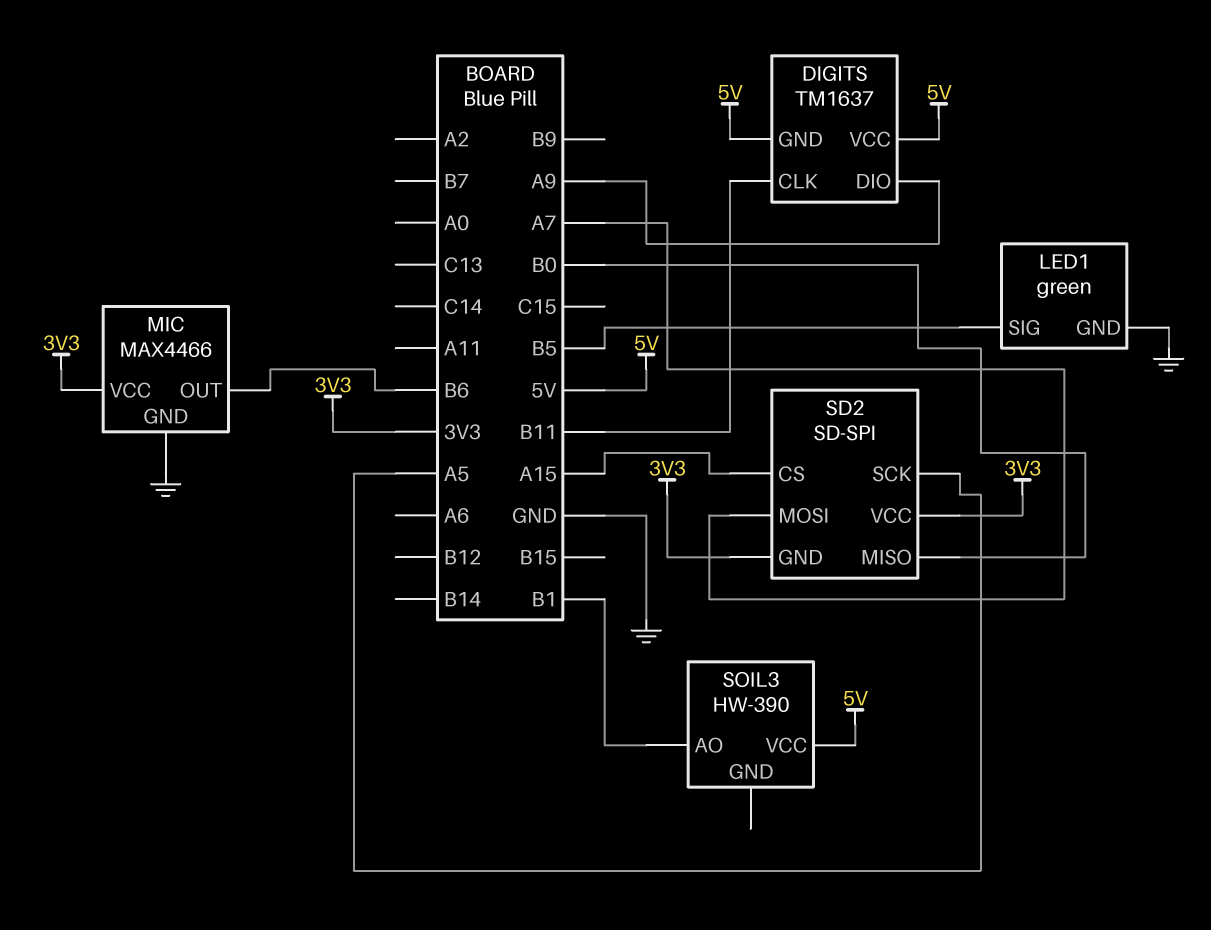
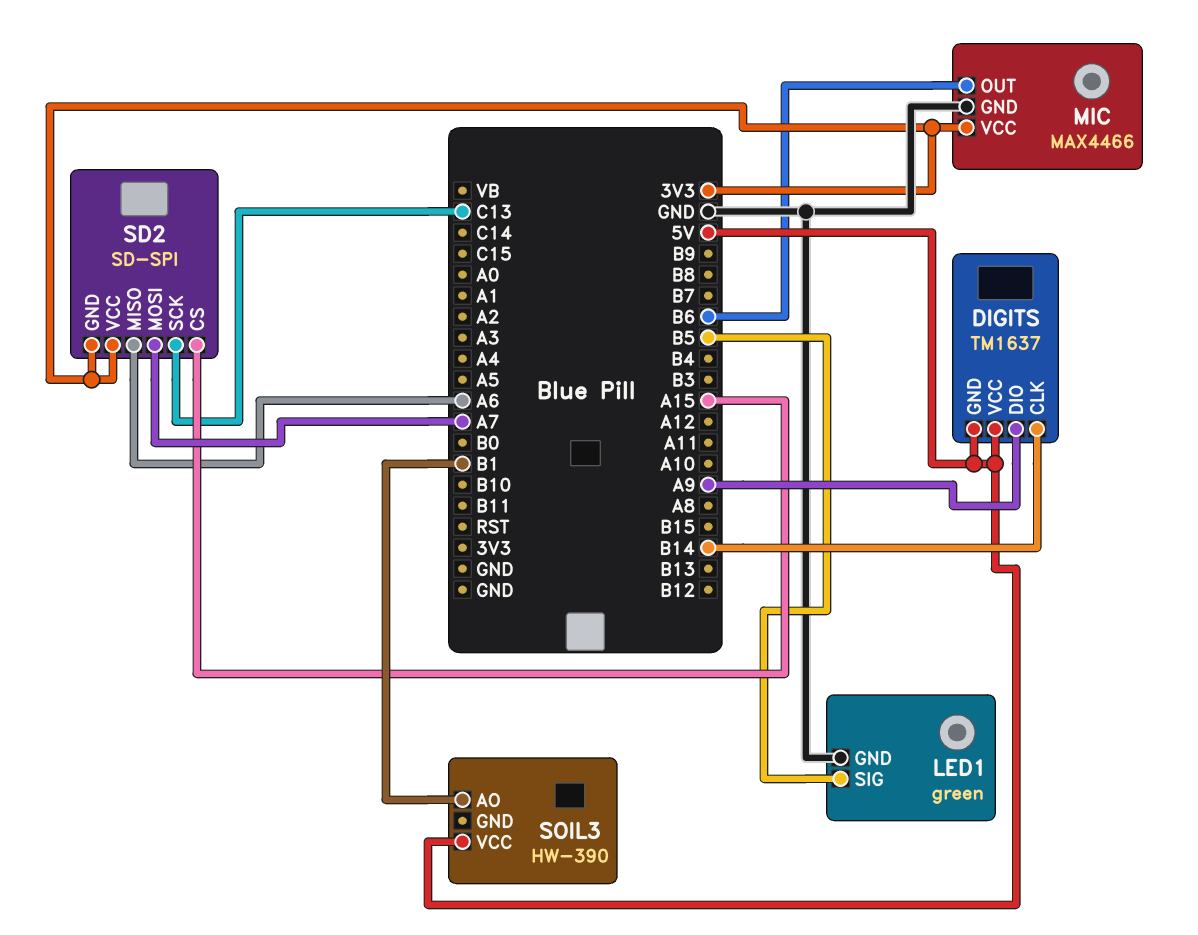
DIGITS pin CLK: B11 -> B14
SD2 pin MISO: B0 -> A6
SD2 pin SCK: A5 -> C13

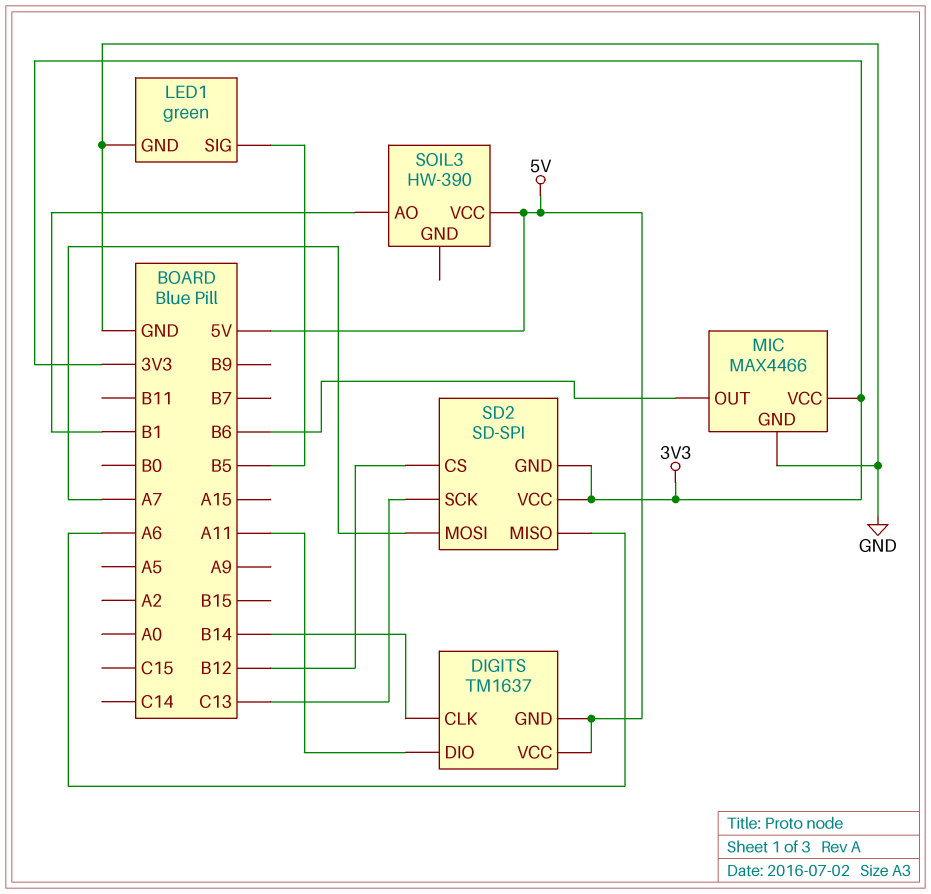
DIGITS pin DIO: A9 -> A11
SD2 pin CS: A15 -> B12

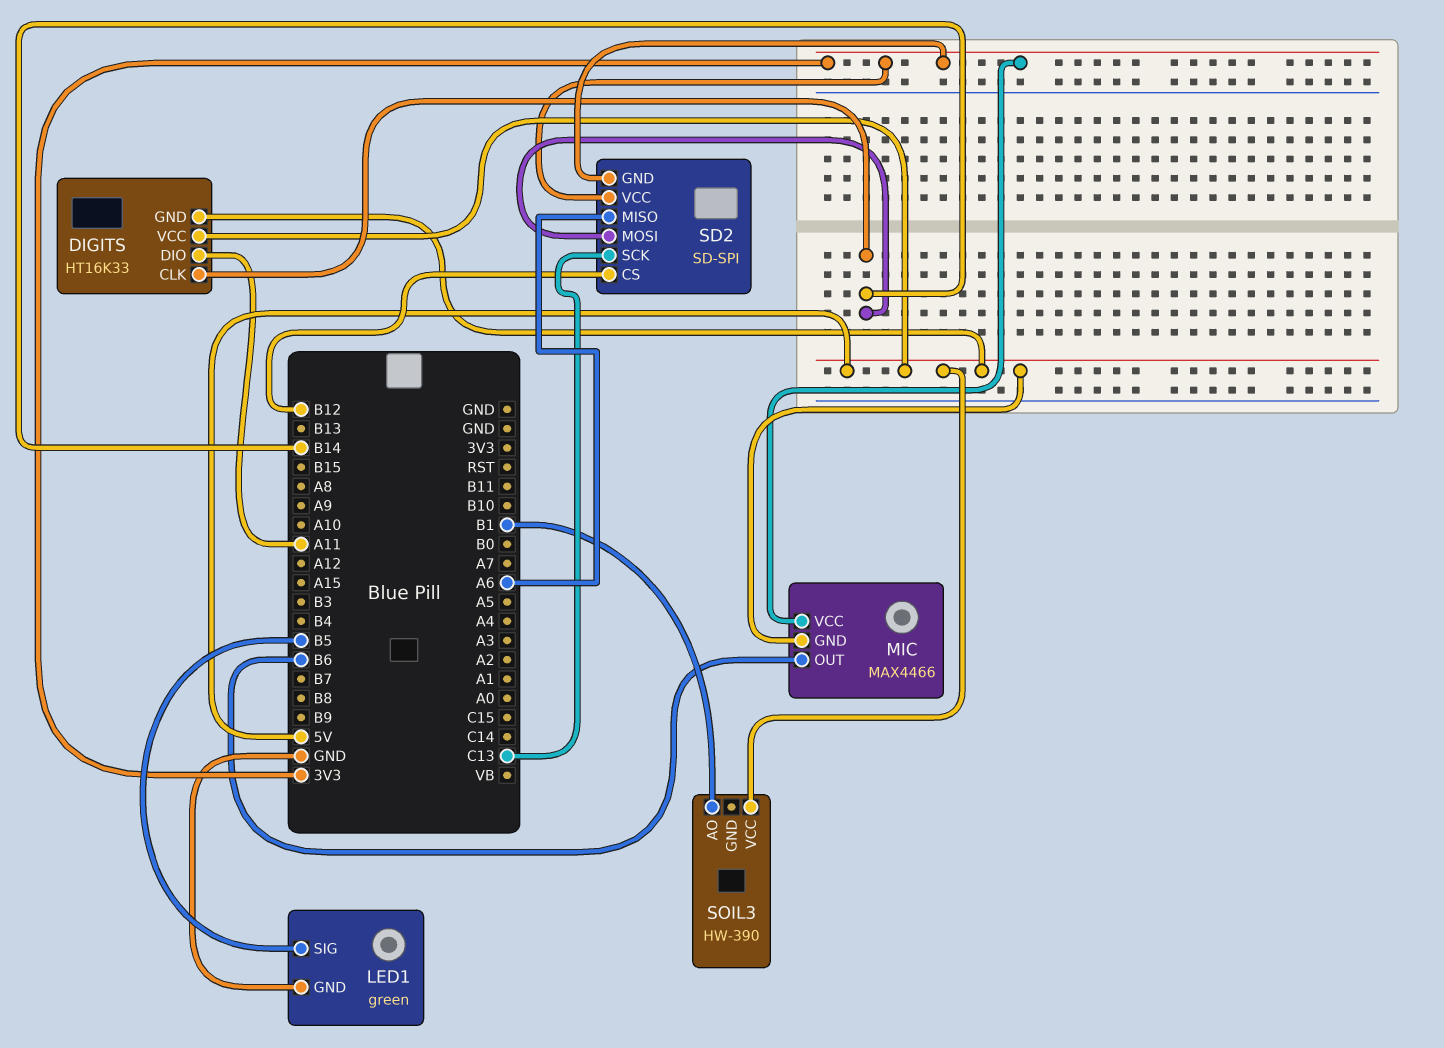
DIGITS: TM1637 -> HT16K33
MIC pin GND: GND -> 5V
SD2 pin MOSI: A7 -> B14

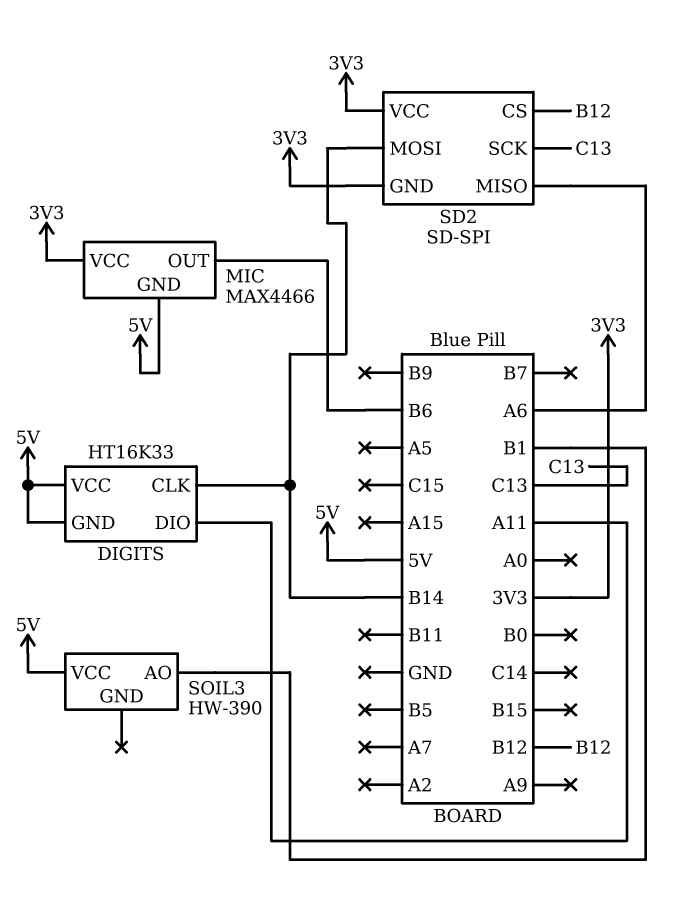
LED1: green -> none
LED1 pin GND: GND -> none
LED1 pin SIG: B5 -> none

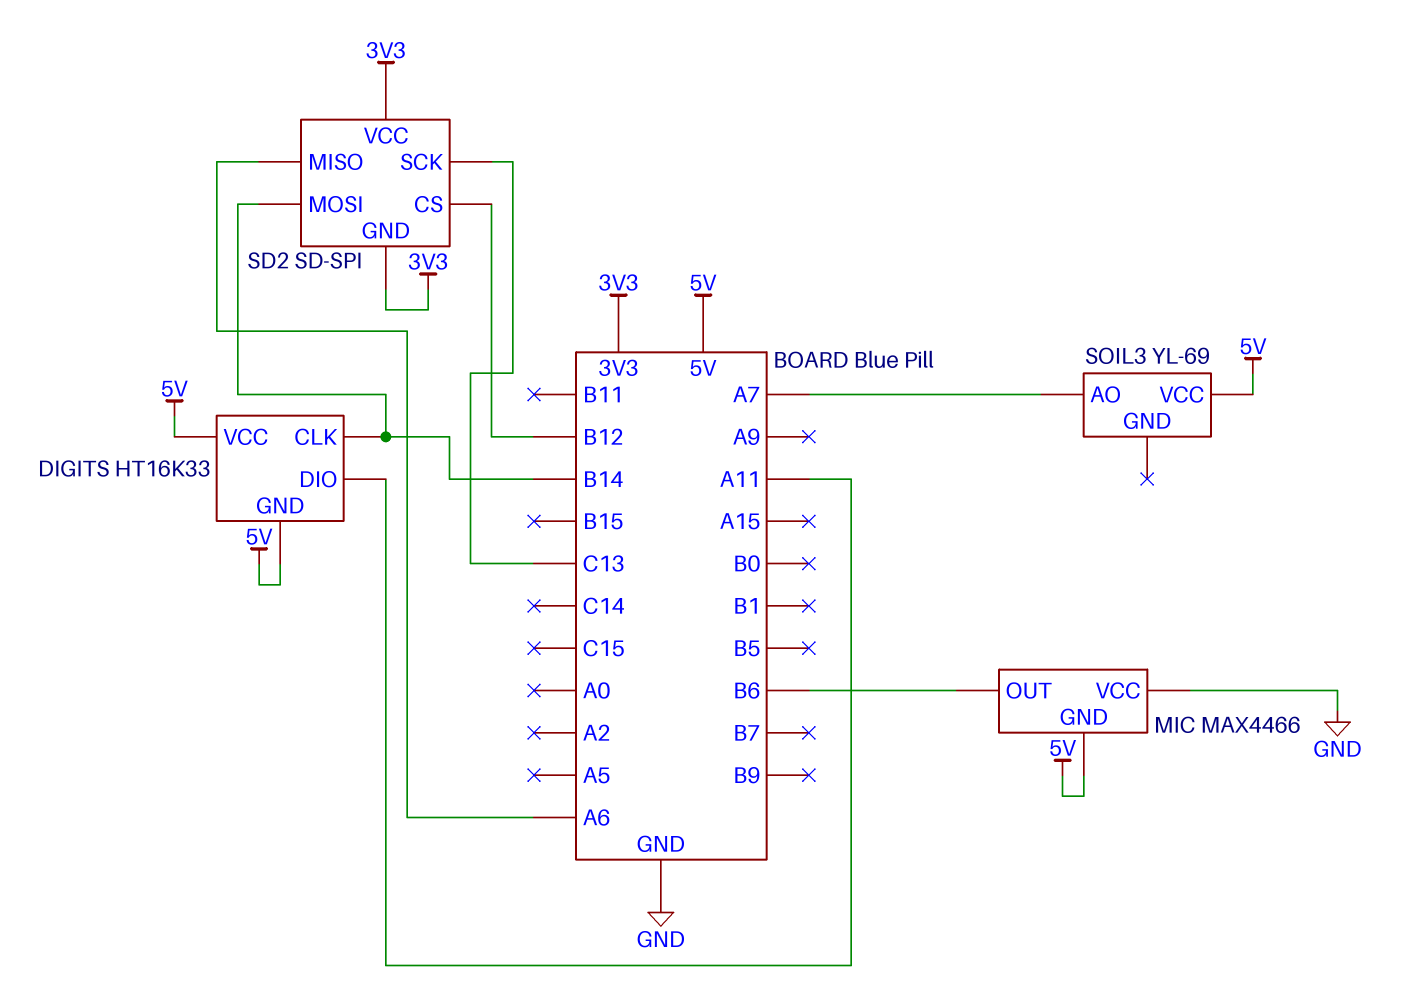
MIC pin VCC: 3V3 -> GND
SOIL3: HW-390 -> YL-69
SOIL3 pin AO: B1 -> A7

